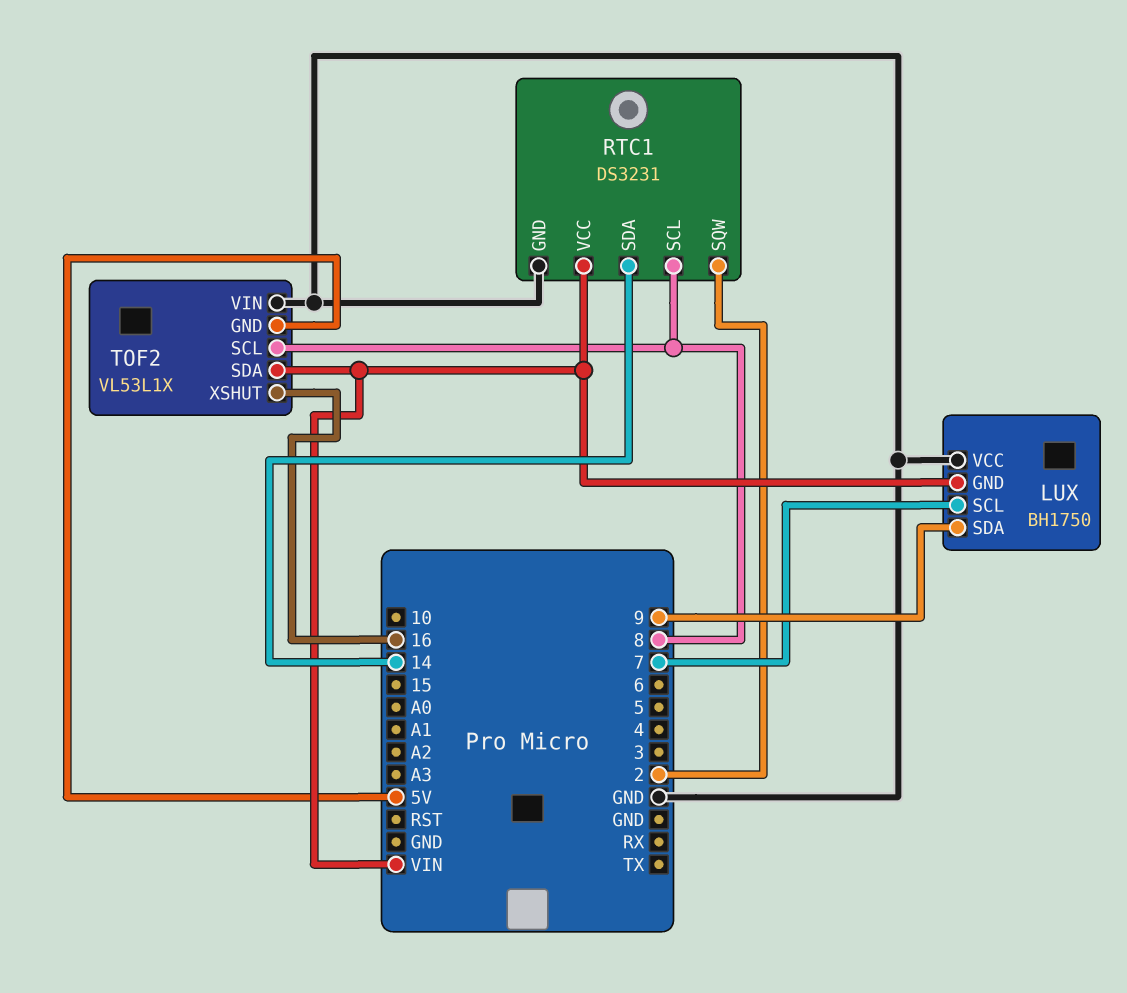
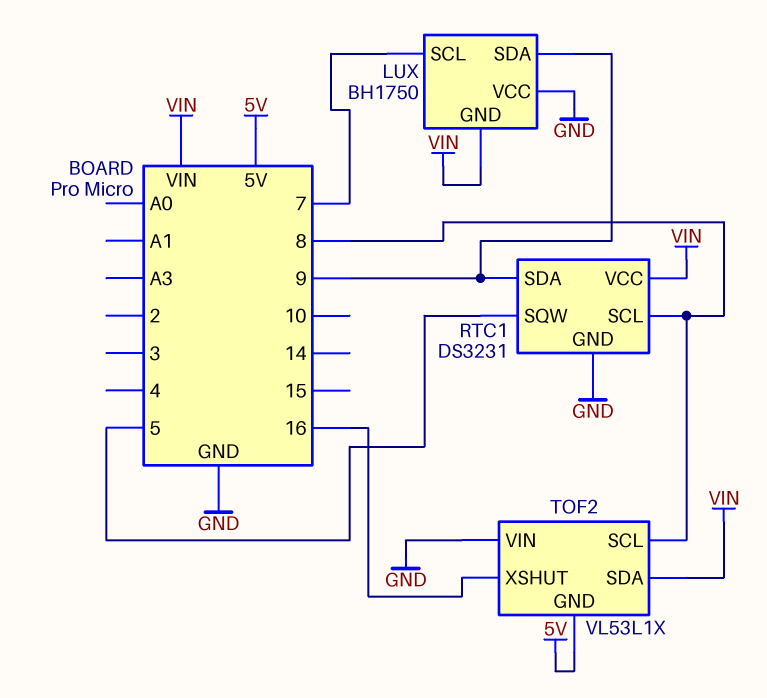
RTC1 pin SDA: 14 -> 9
RTC1 pin SQW: 2 -> 5

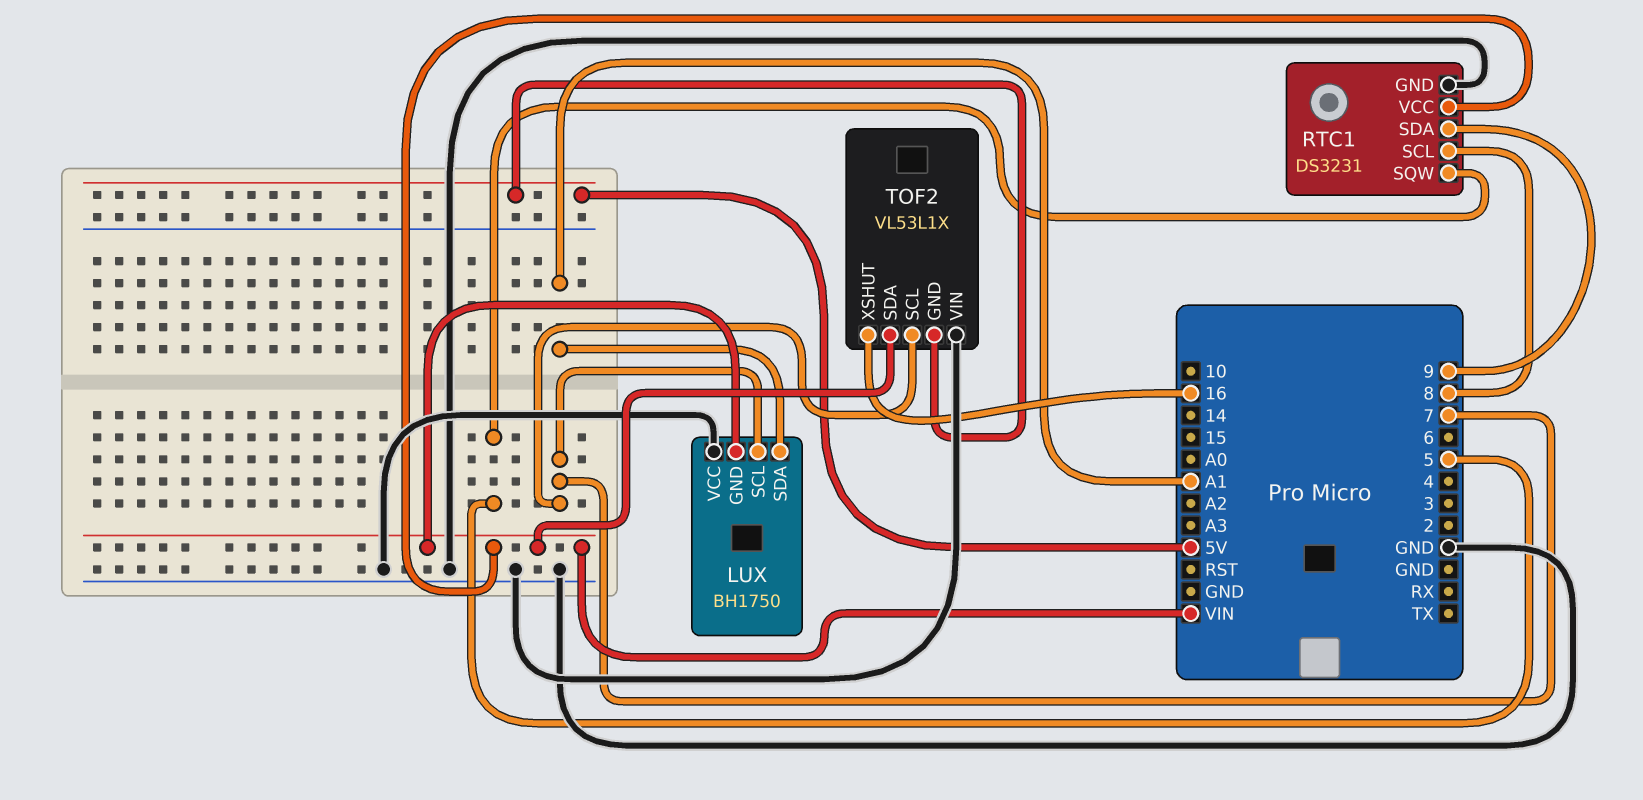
LUX pin SDA: 9 -> A1
TOF2 pin SCL: 8 -> 7

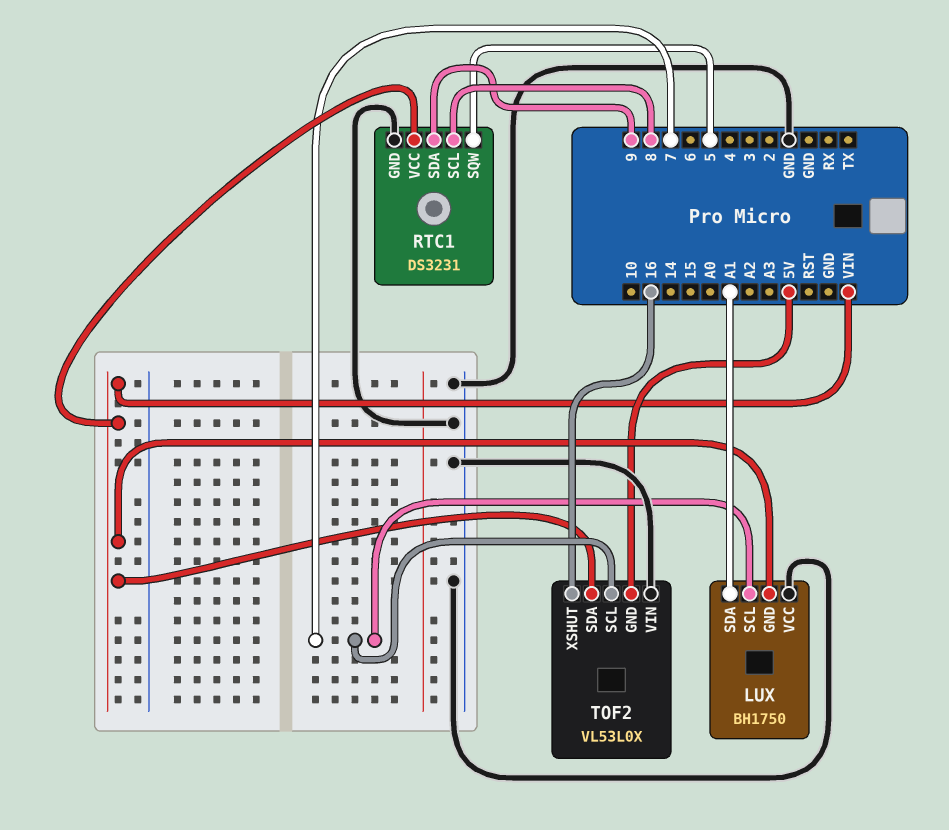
TOF2: VL53L1X -> VL53L0X

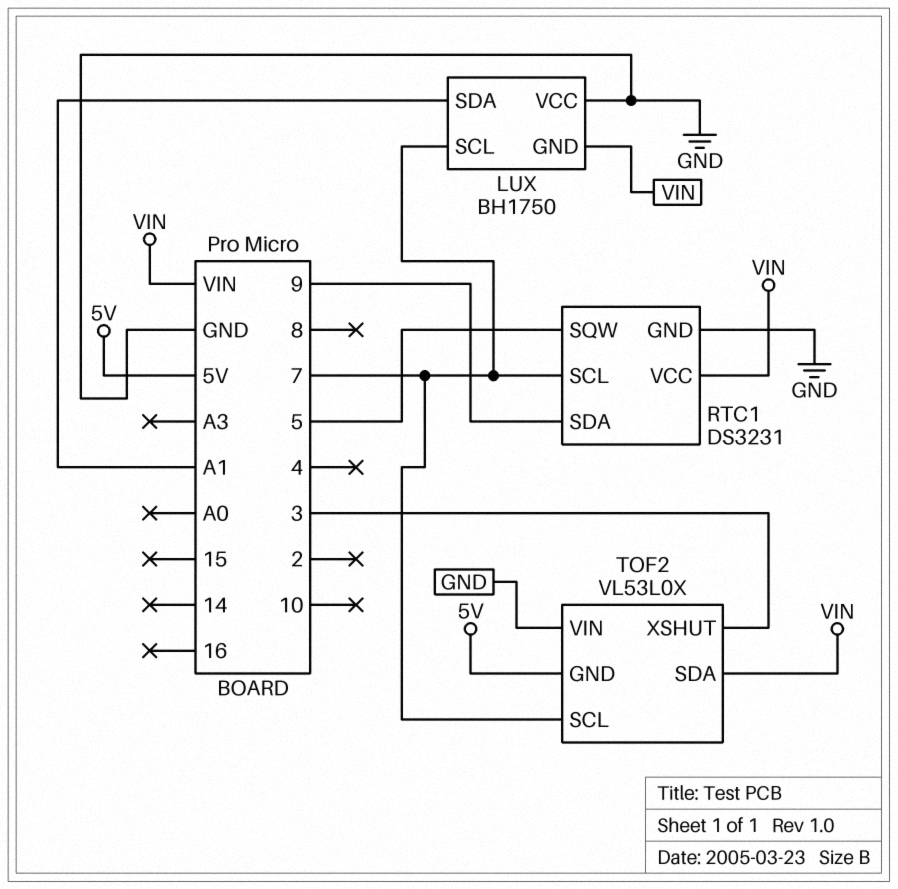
RTC1 pin SCL: 8 -> 7
TOF2 pin XSHUT: 16 -> 3

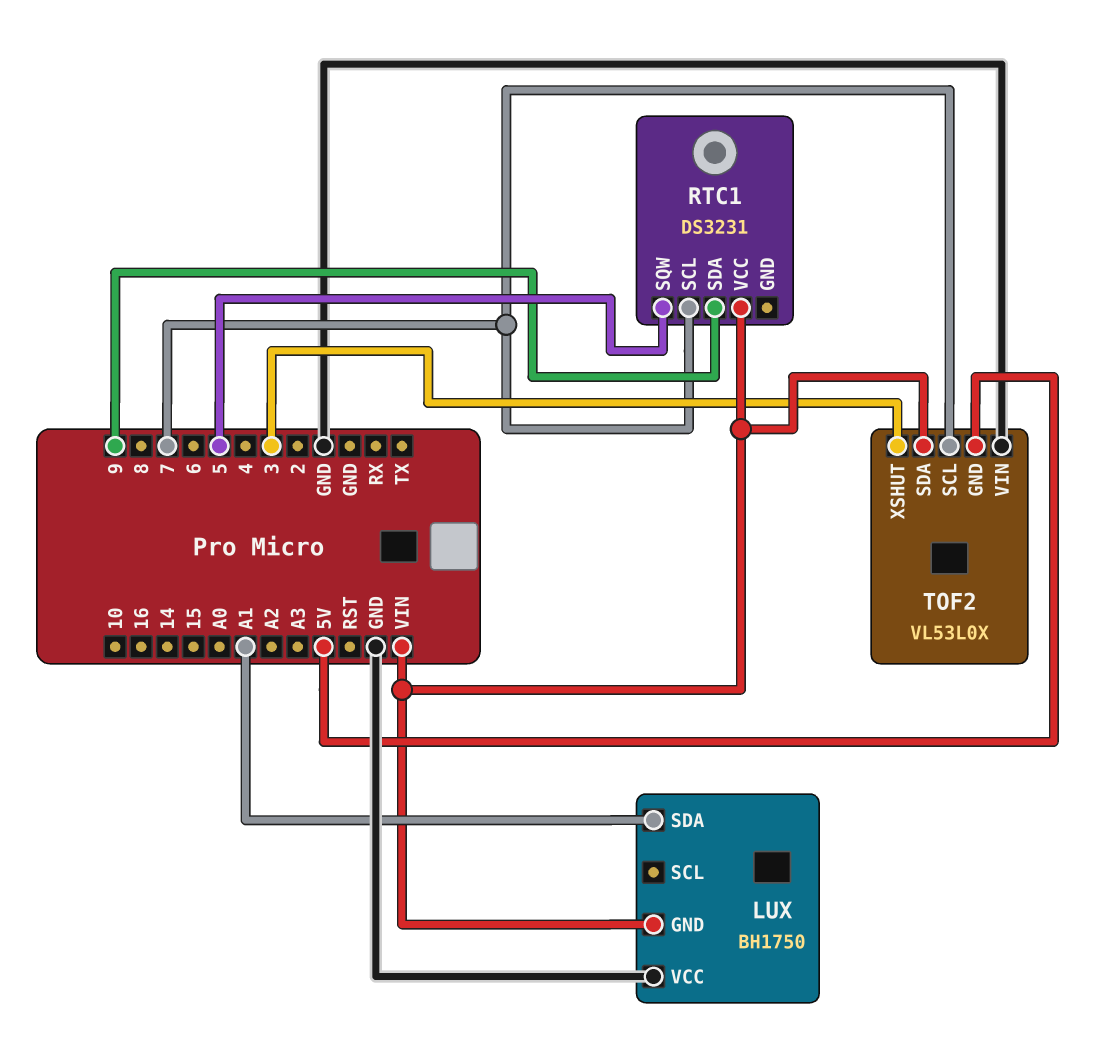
LUX pin SCL: 7 -> none
RTC1 pin GND: GND -> none

